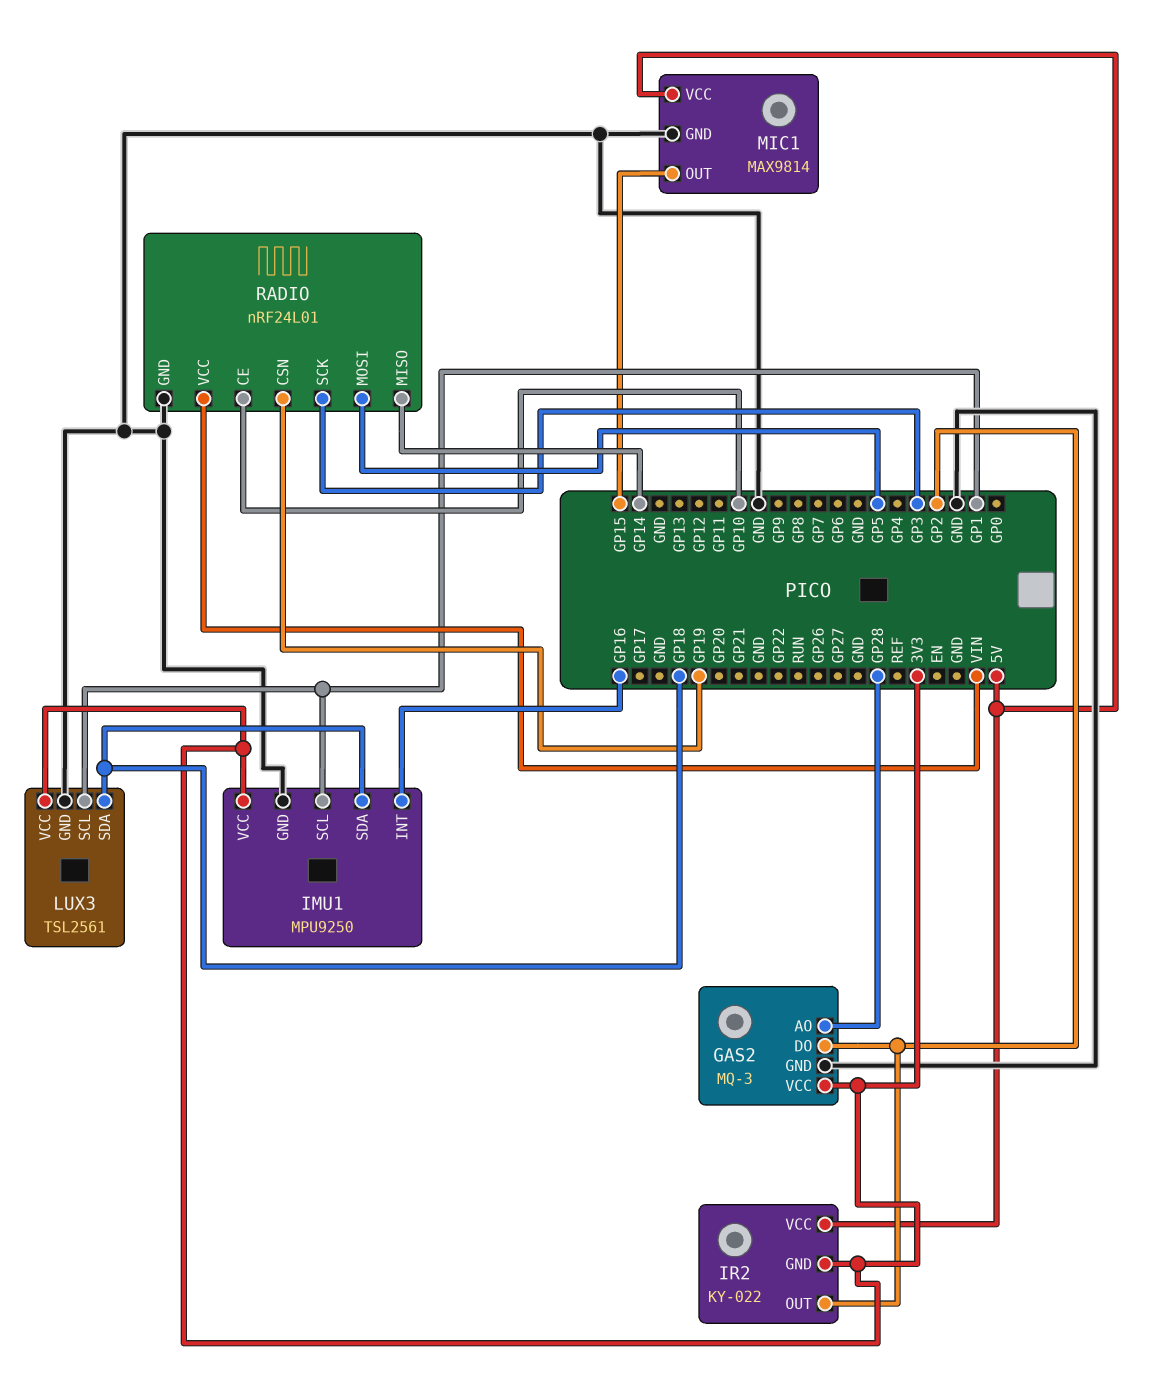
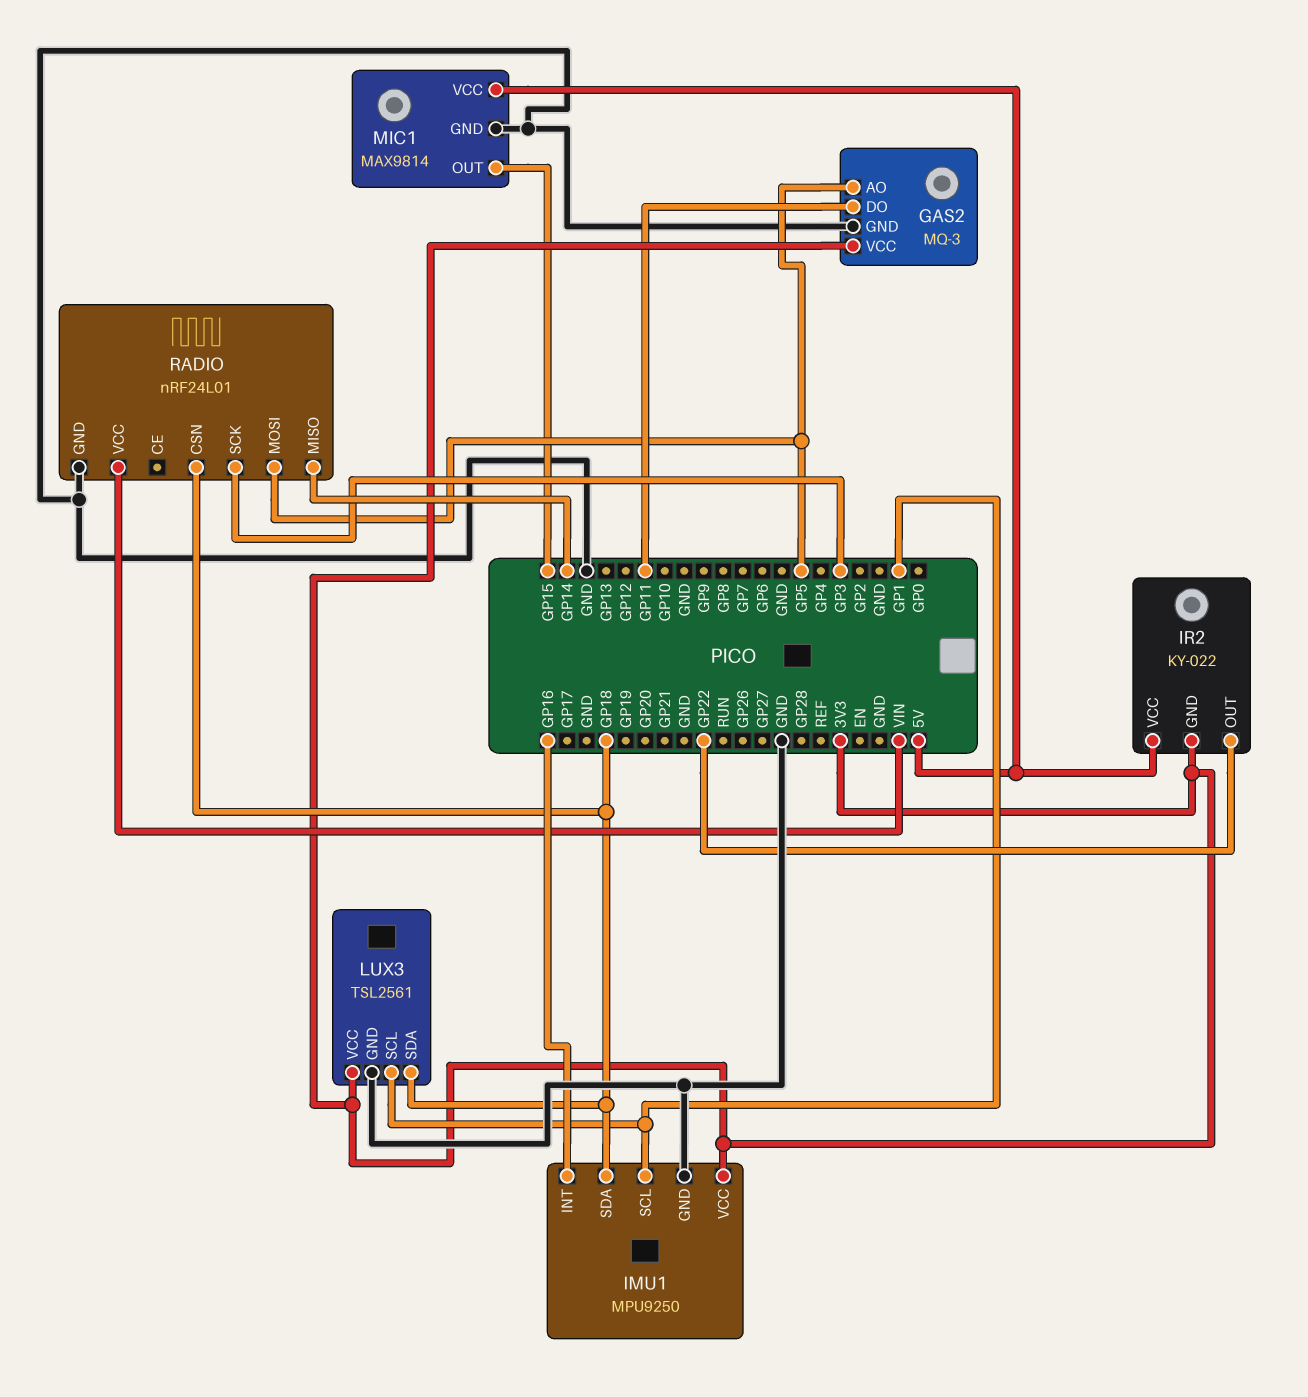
GAS2 pin AO: GP28 -> GP5
GAS2 pin DO: GP2 -> GP11
IR2 pin OUT: GP2 -> GP22
RADIO pin CE: GP10 -> none
RADIO pin CSN: GP19 -> GP18

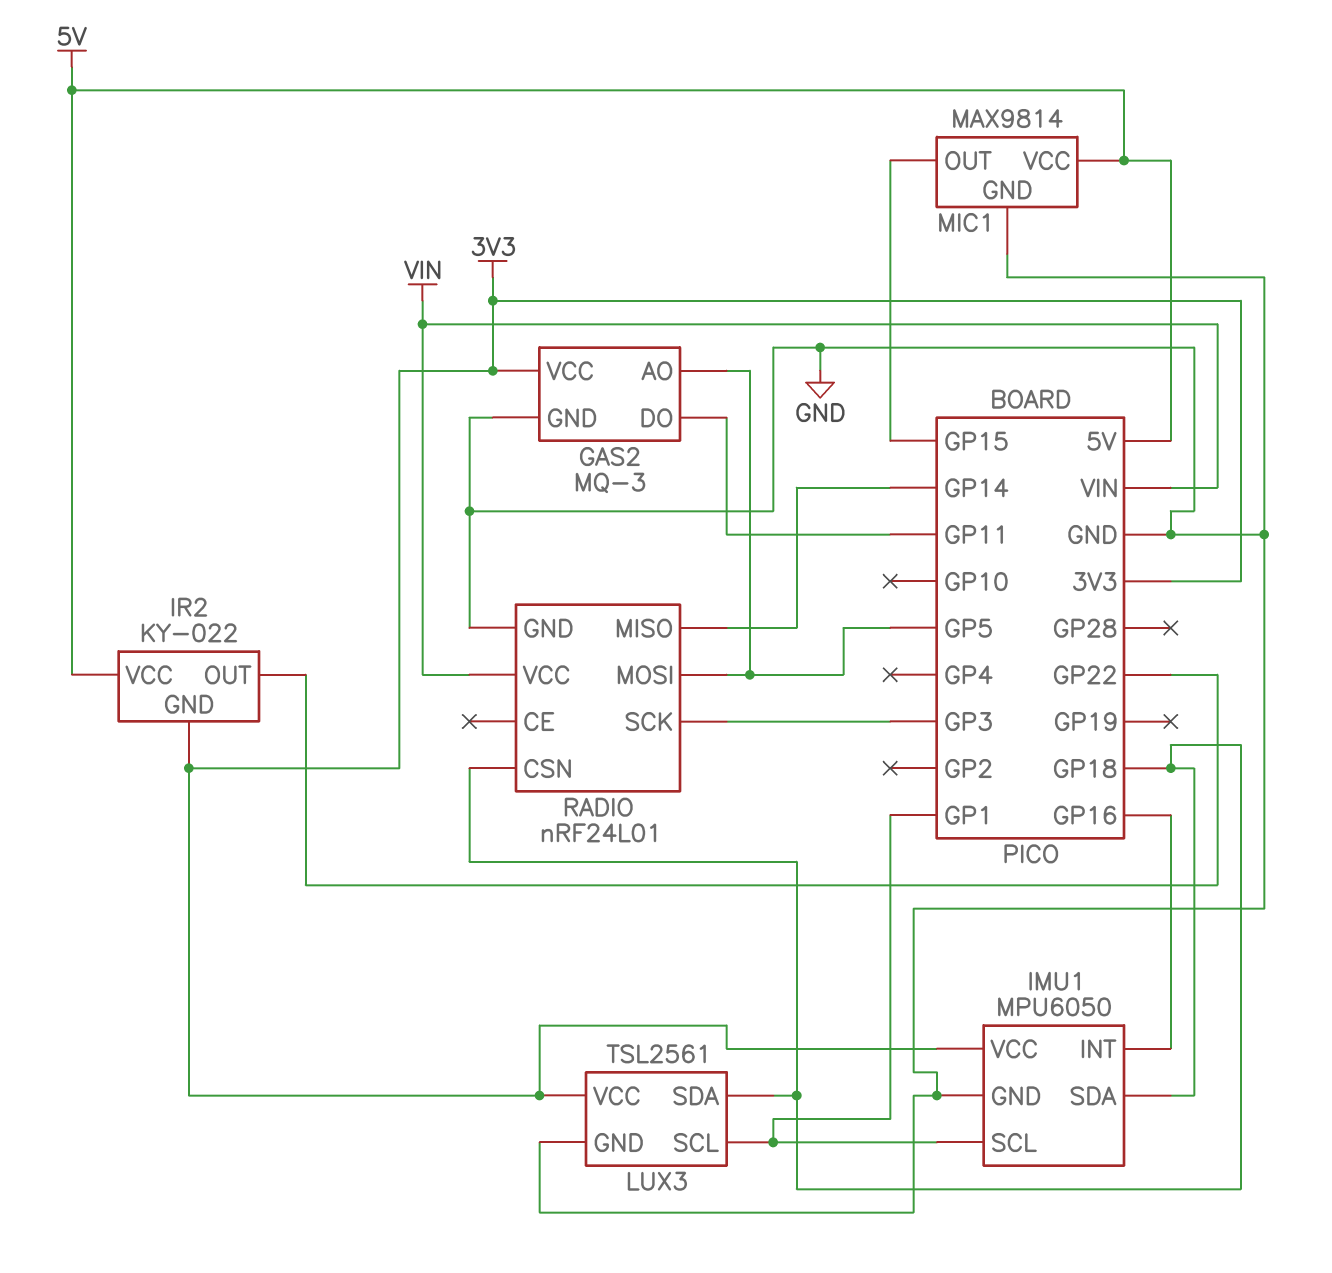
IMU1: MPU9250 -> MPU6050

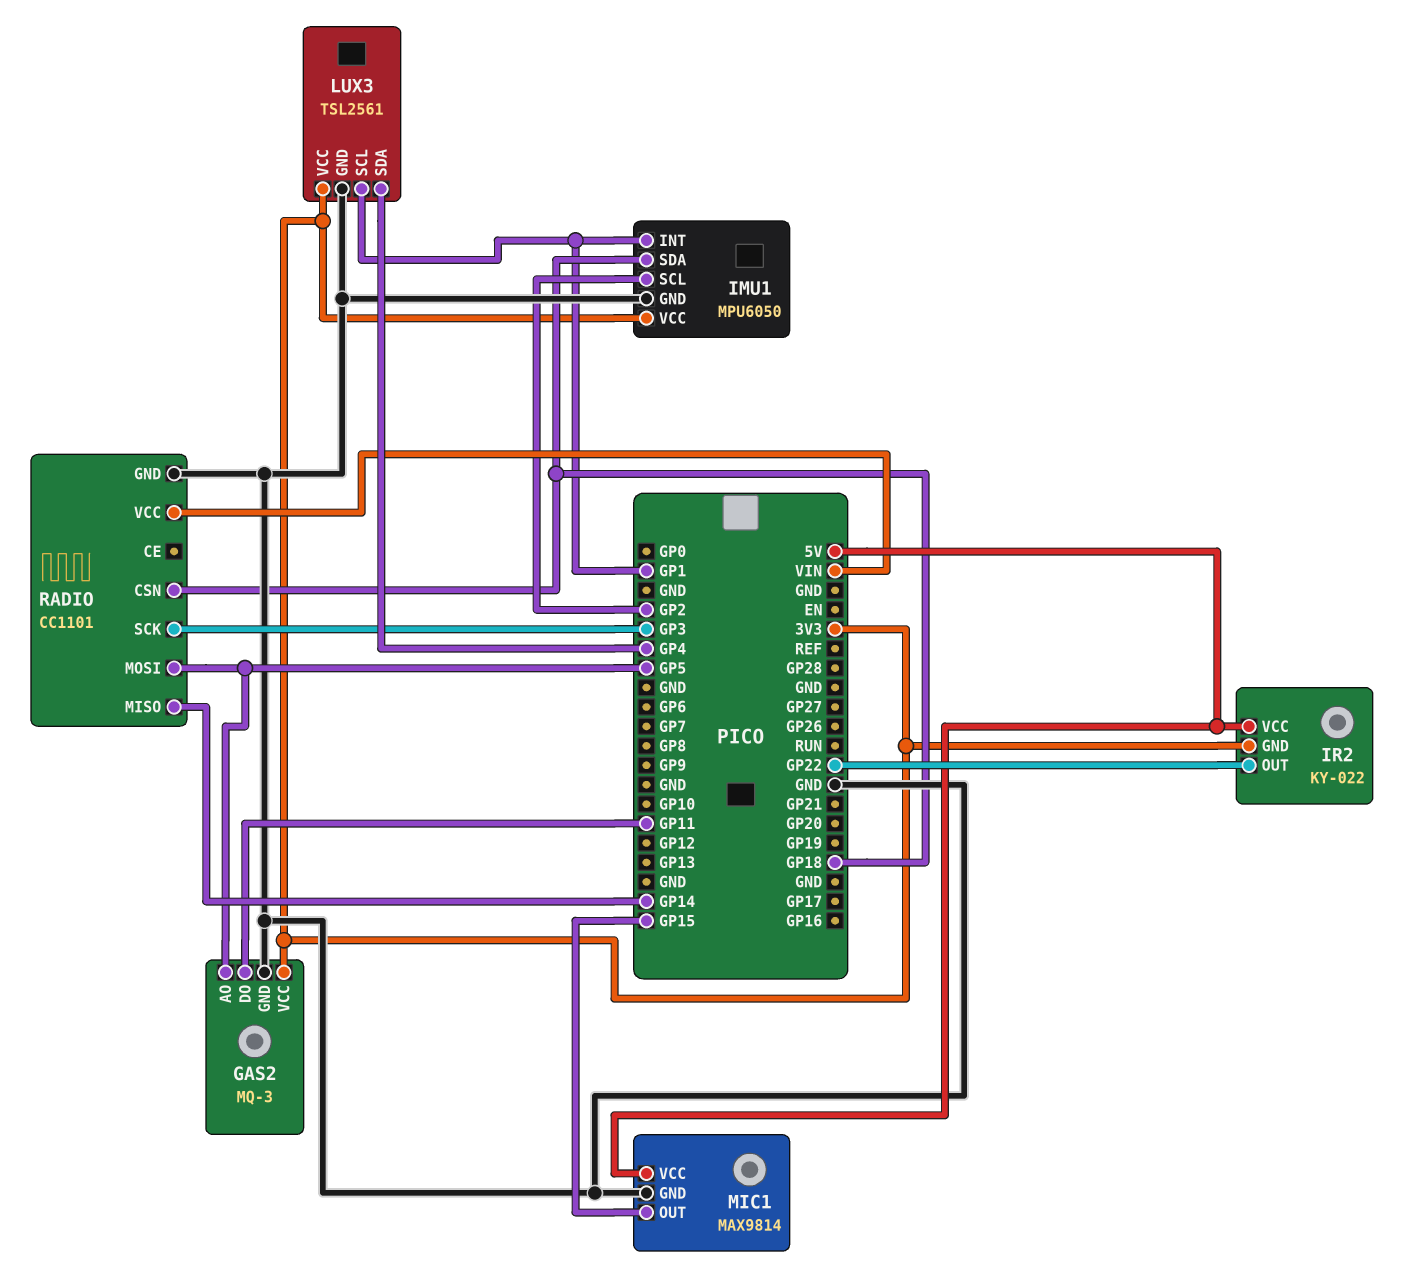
IMU1 pin INT: GP16 -> GP1
IMU1 pin SCL: GP1 -> GP2
LUX3 pin SDA: GP18 -> GP4
RADIO: nRF24L01 -> CC1101

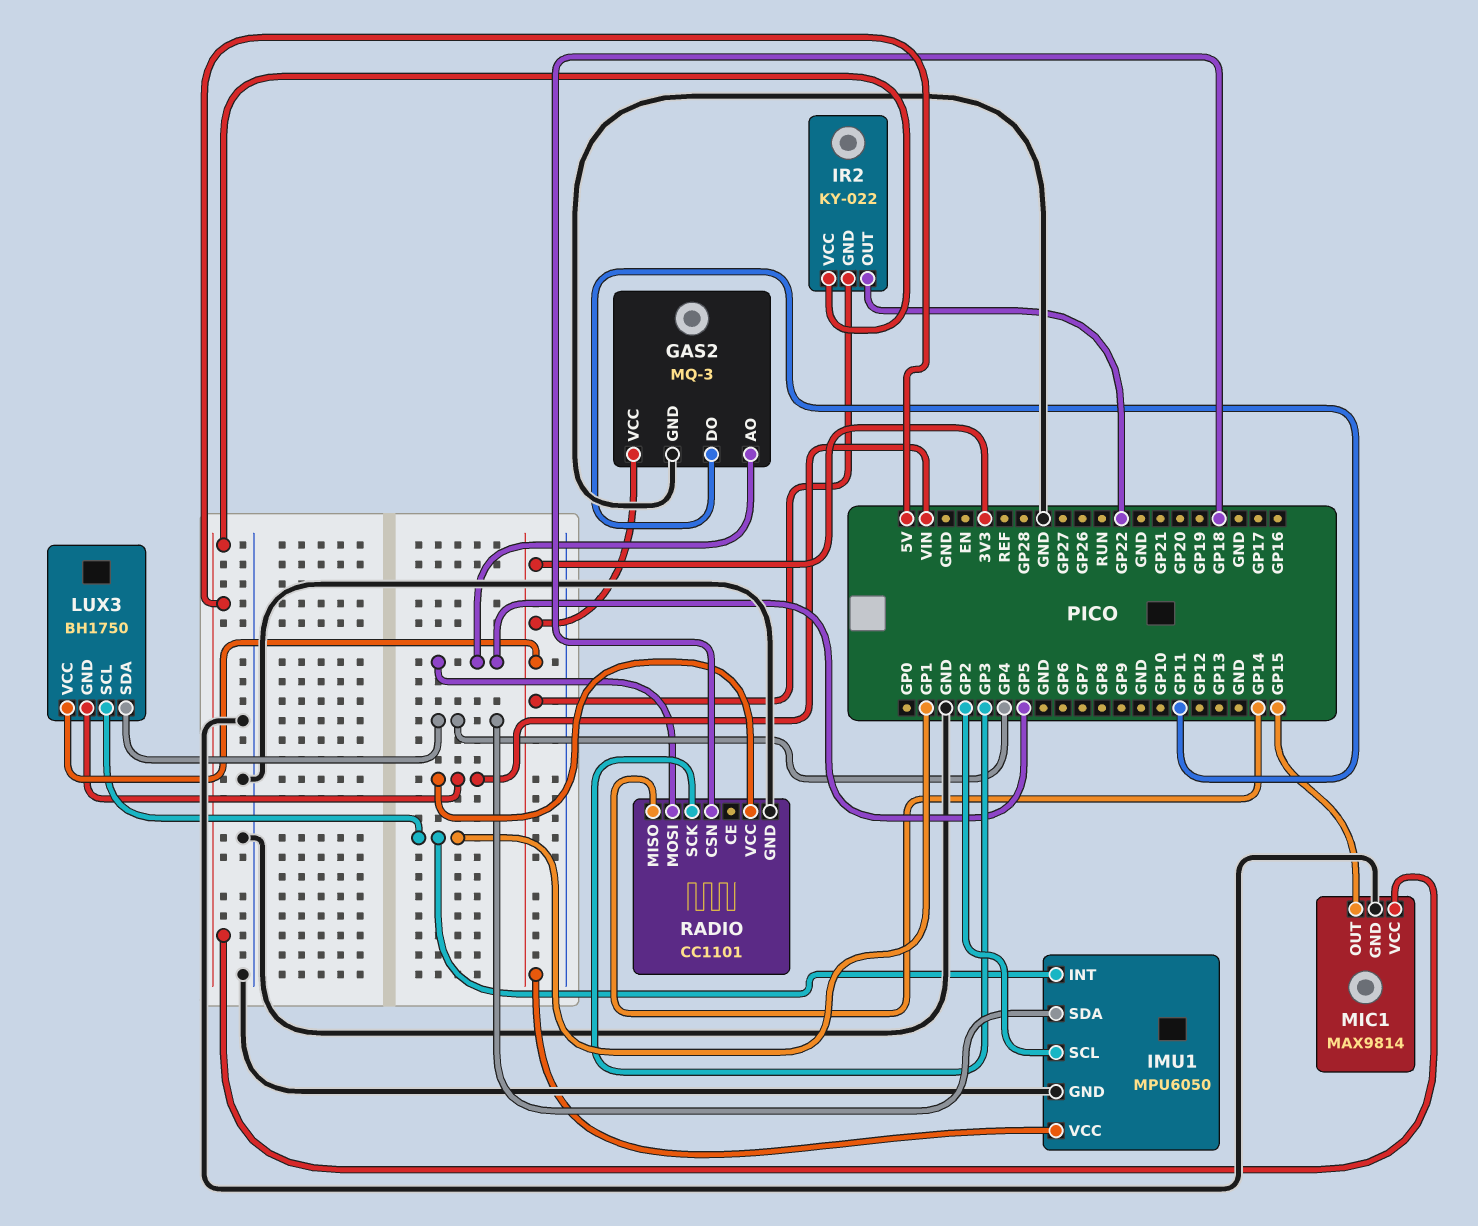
IMU1 pin SDA: GP18 -> GP4
LUX3: TSL2561 -> BH1750
LUX3 pin GND: GND -> VIN

